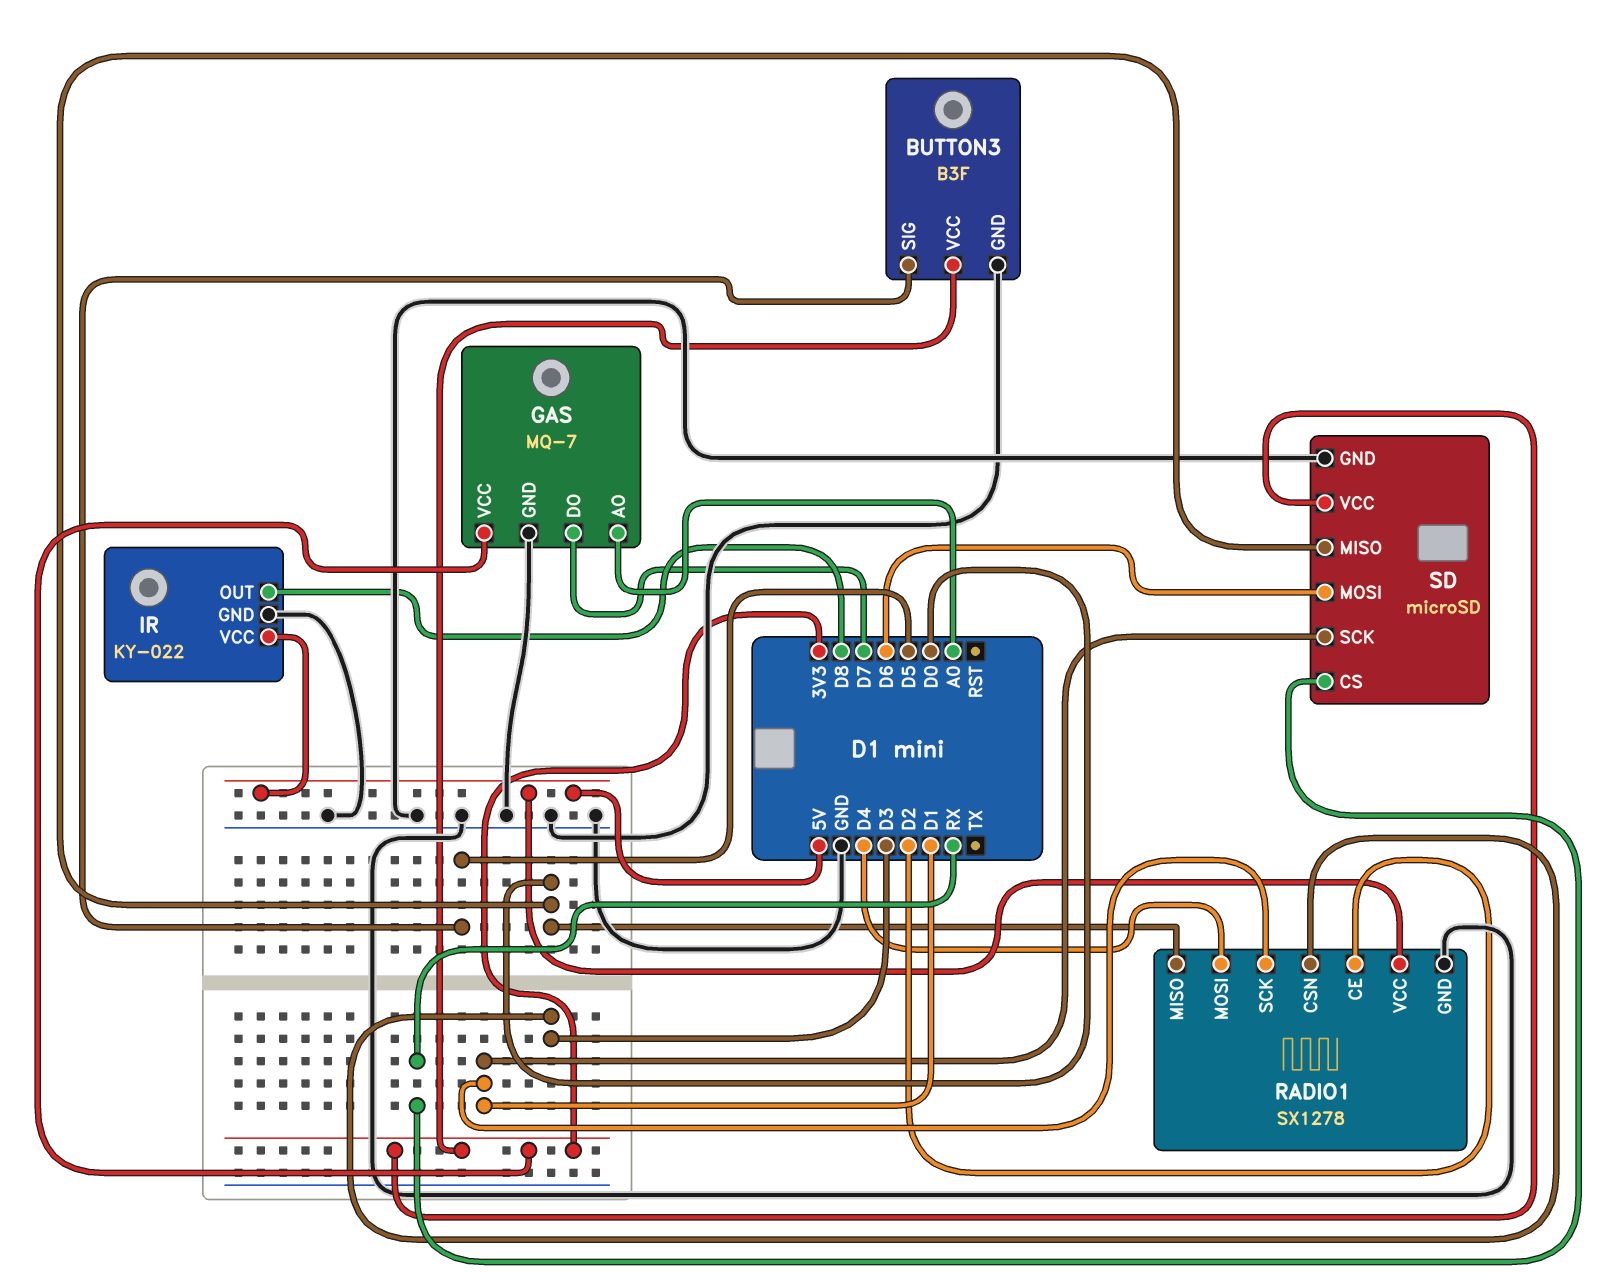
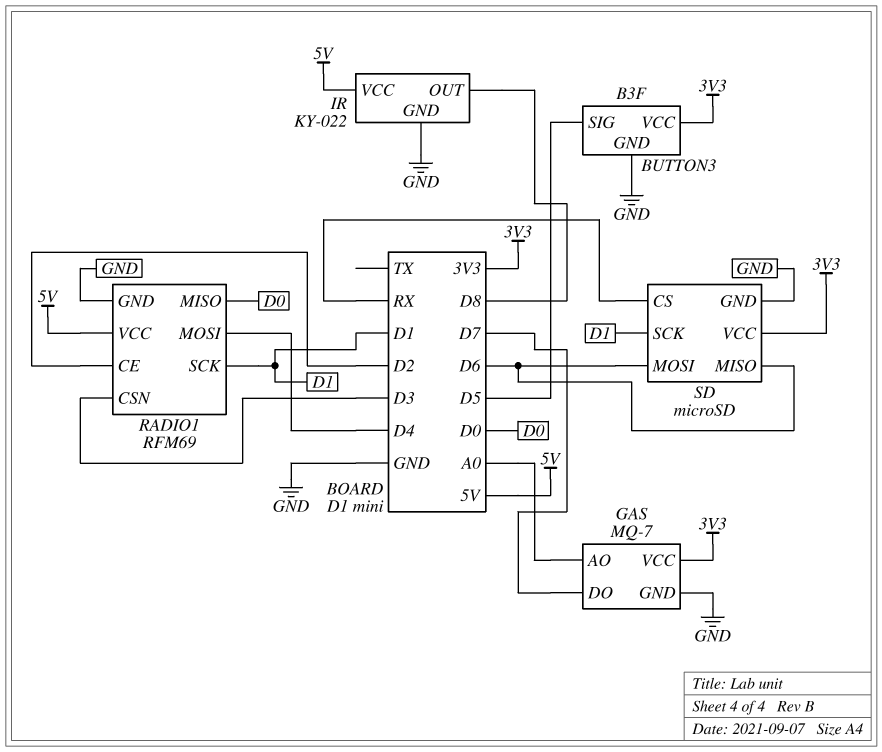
RADIO1: SX1278 -> RFM69
SD pin MISO: D0 -> D6

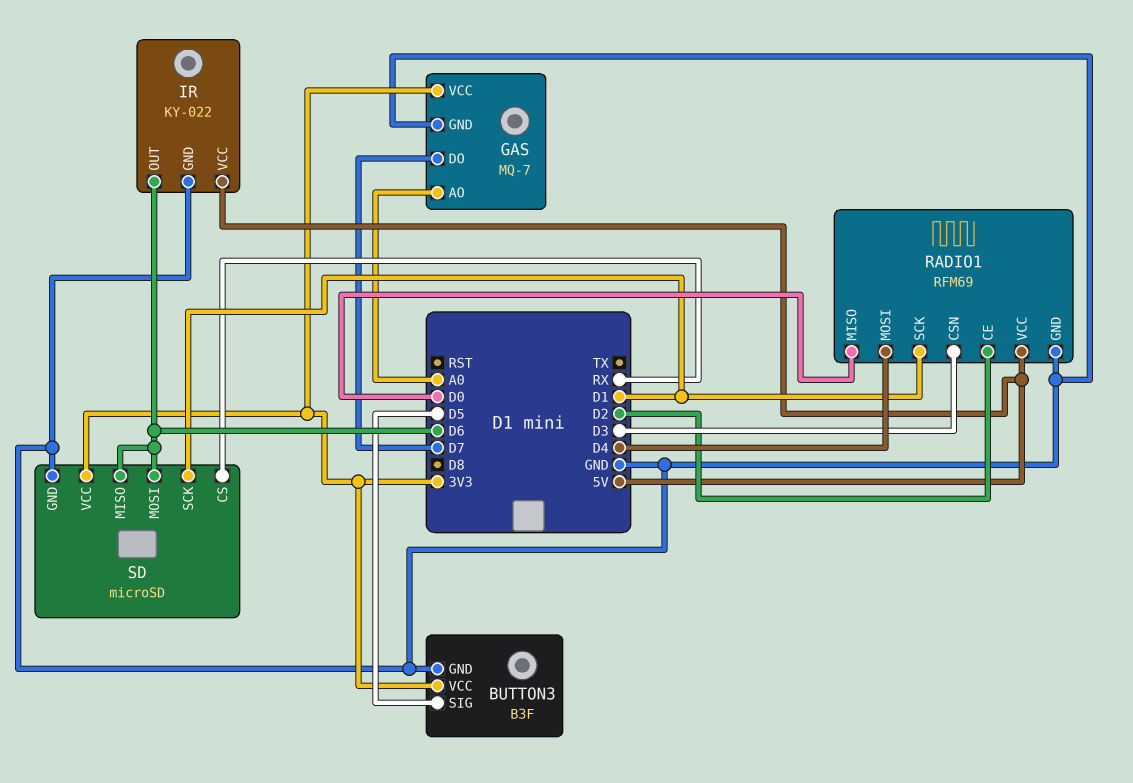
IR pin OUT: D8 -> D6

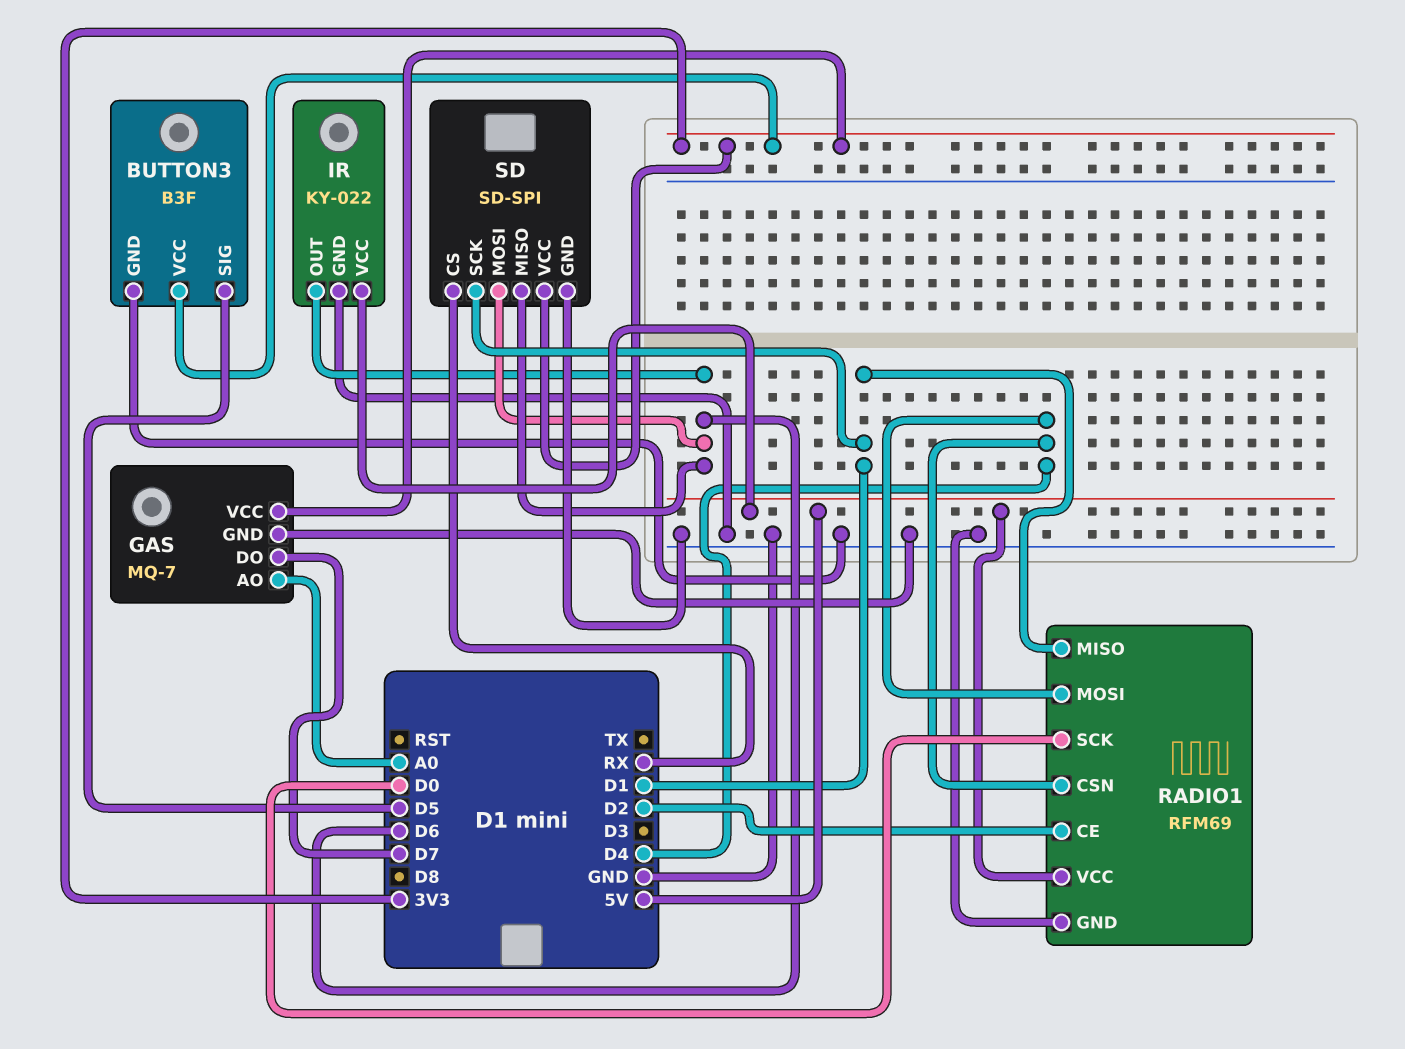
RADIO1 pin CSN: D3 -> D4
RADIO1 pin MISO: D0 -> D1
RADIO1 pin SCK: D1 -> D0
SD: microSD -> SD-SPI

